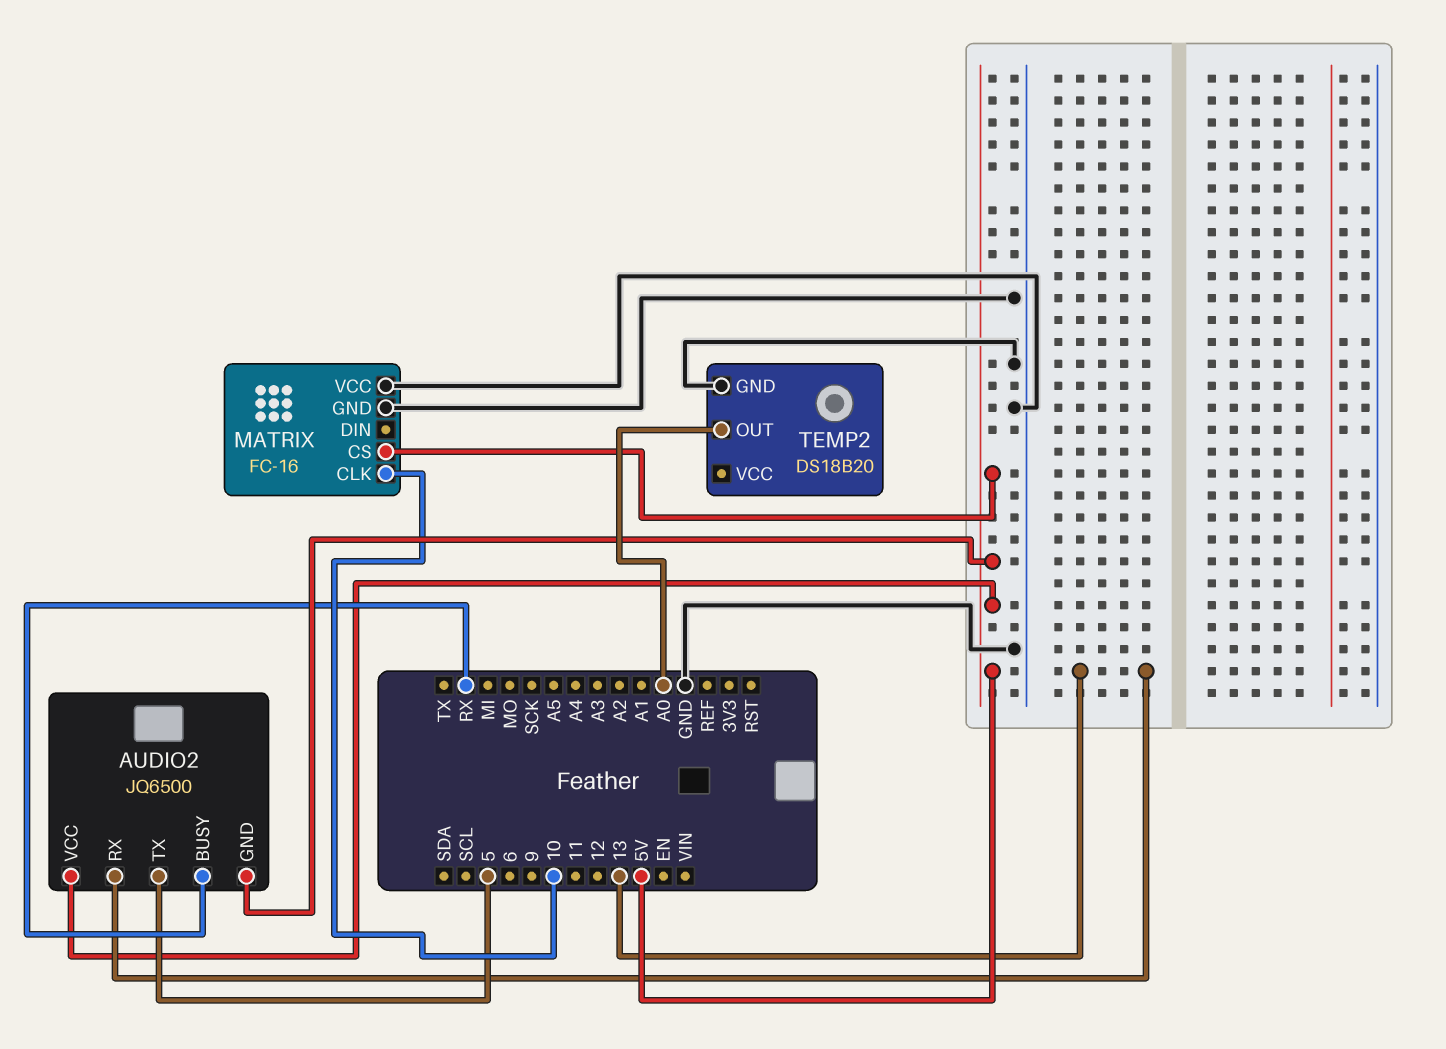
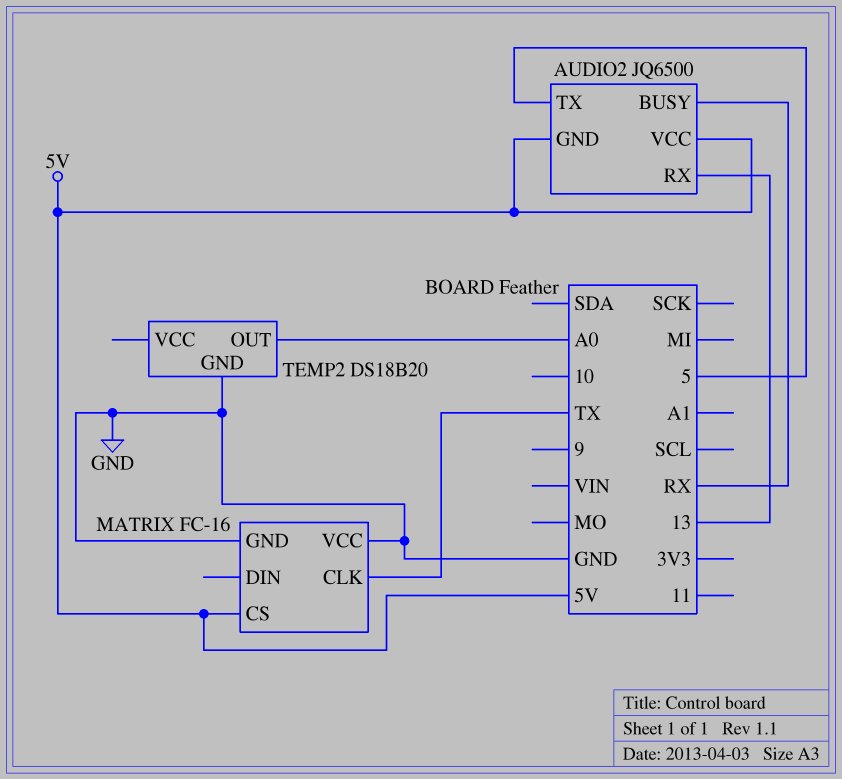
MATRIX pin CLK: 10 -> TX

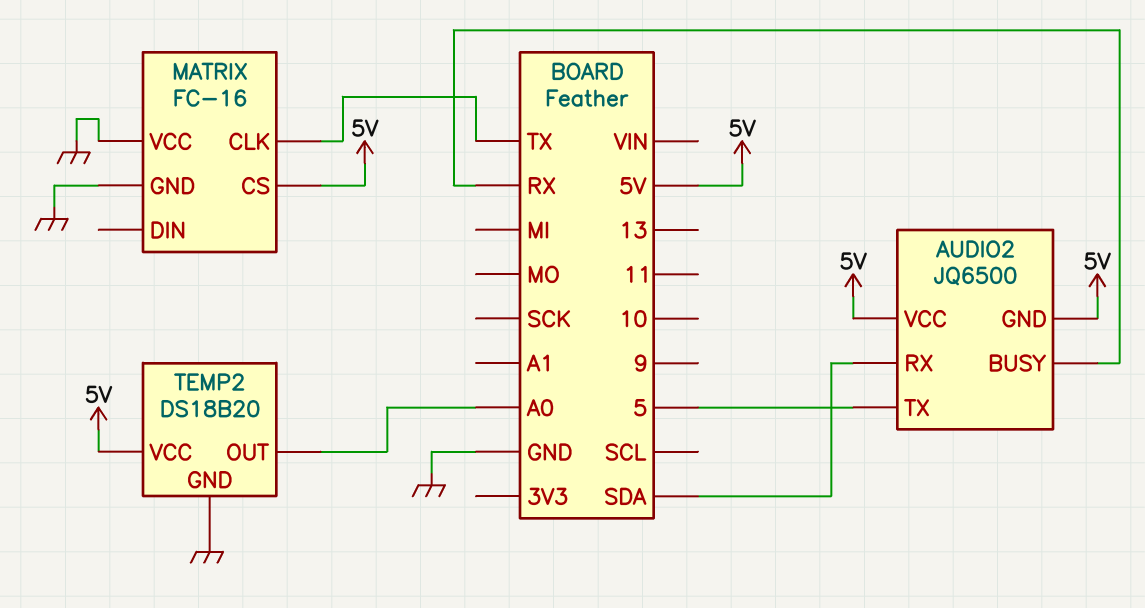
AUDIO2 pin RX: 13 -> SDA
TEMP2 pin VCC: none -> 5V

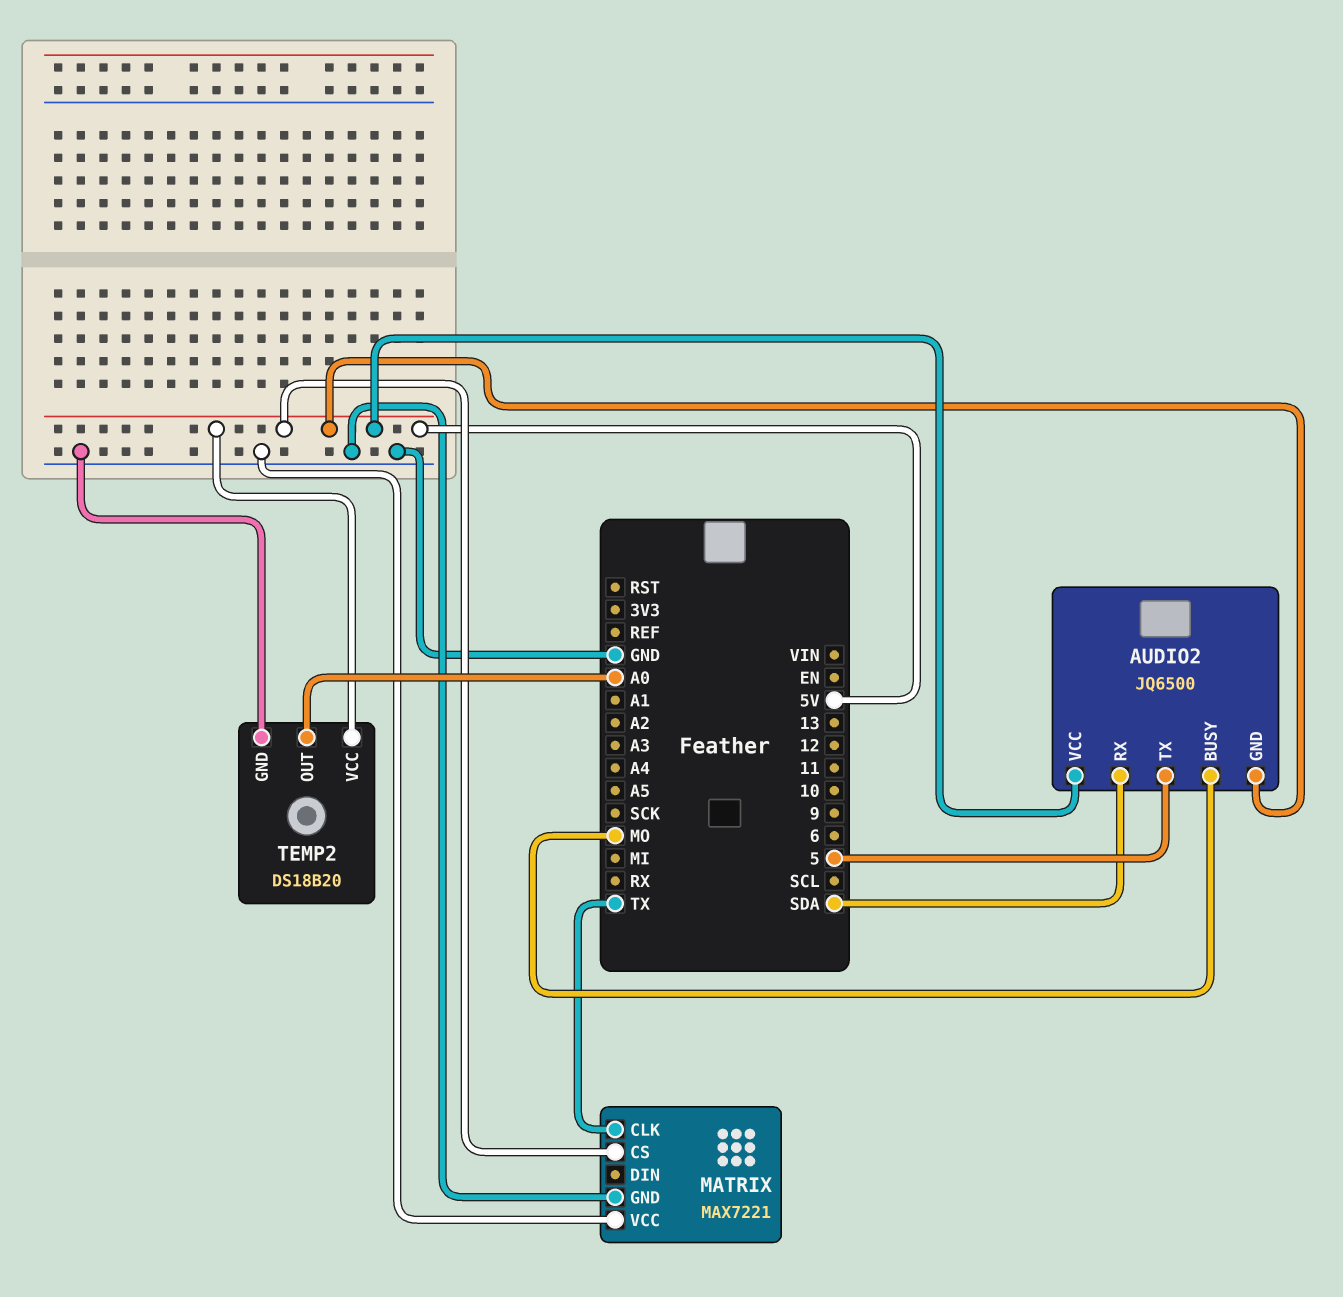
AUDIO2 pin BUSY: RX -> MO
MATRIX: FC-16 -> MAX7221

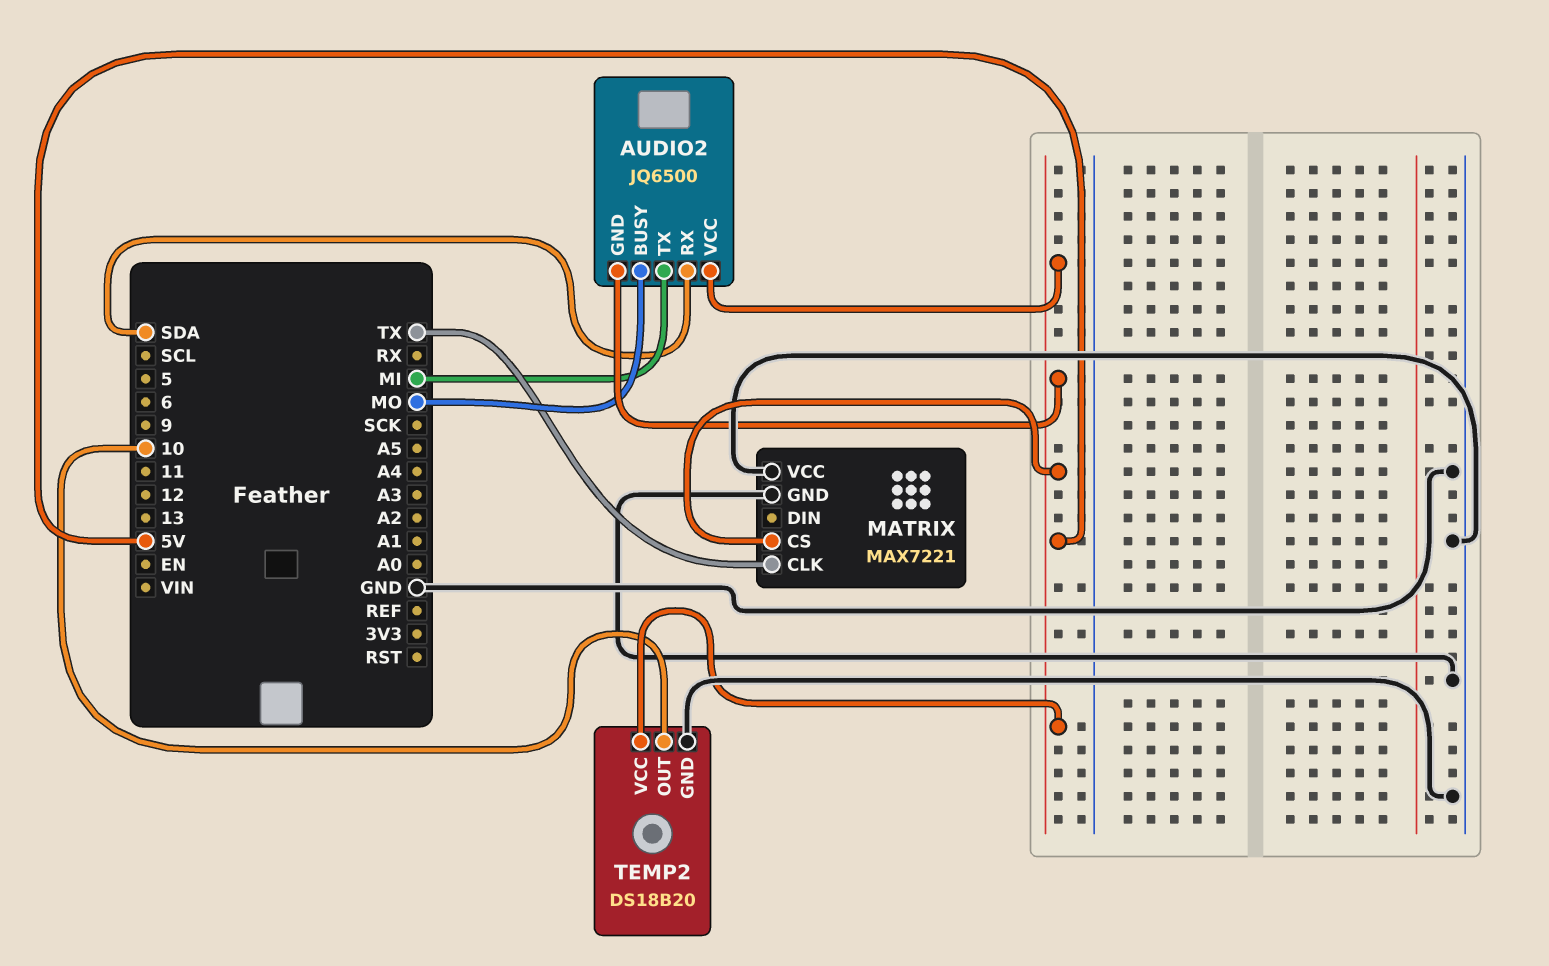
AUDIO2 pin TX: 5 -> MI
TEMP2 pin OUT: A0 -> 10

